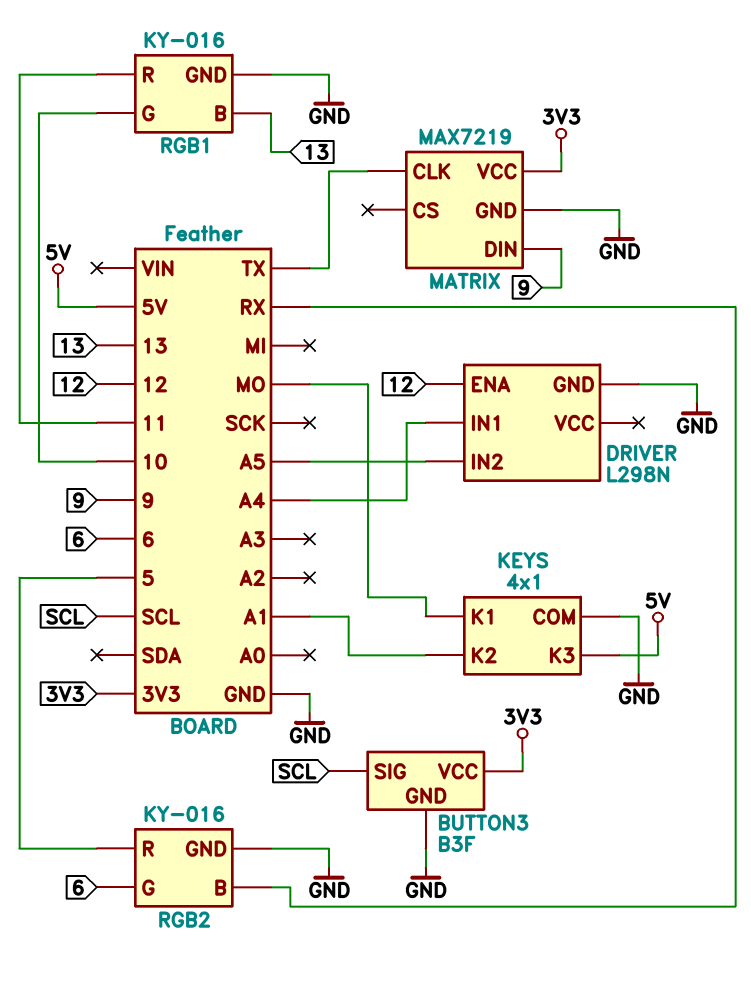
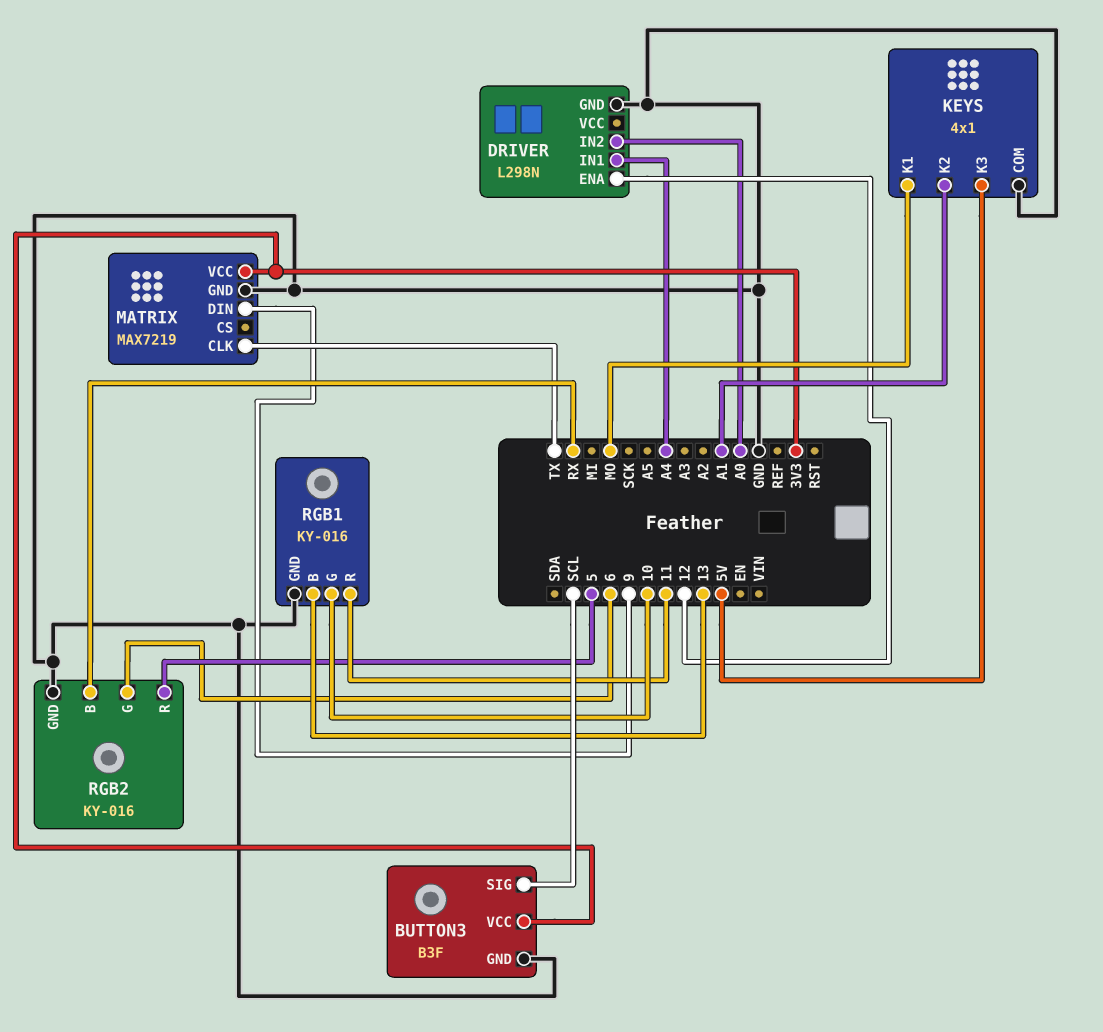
DRIVER pin IN2: A5 -> A0

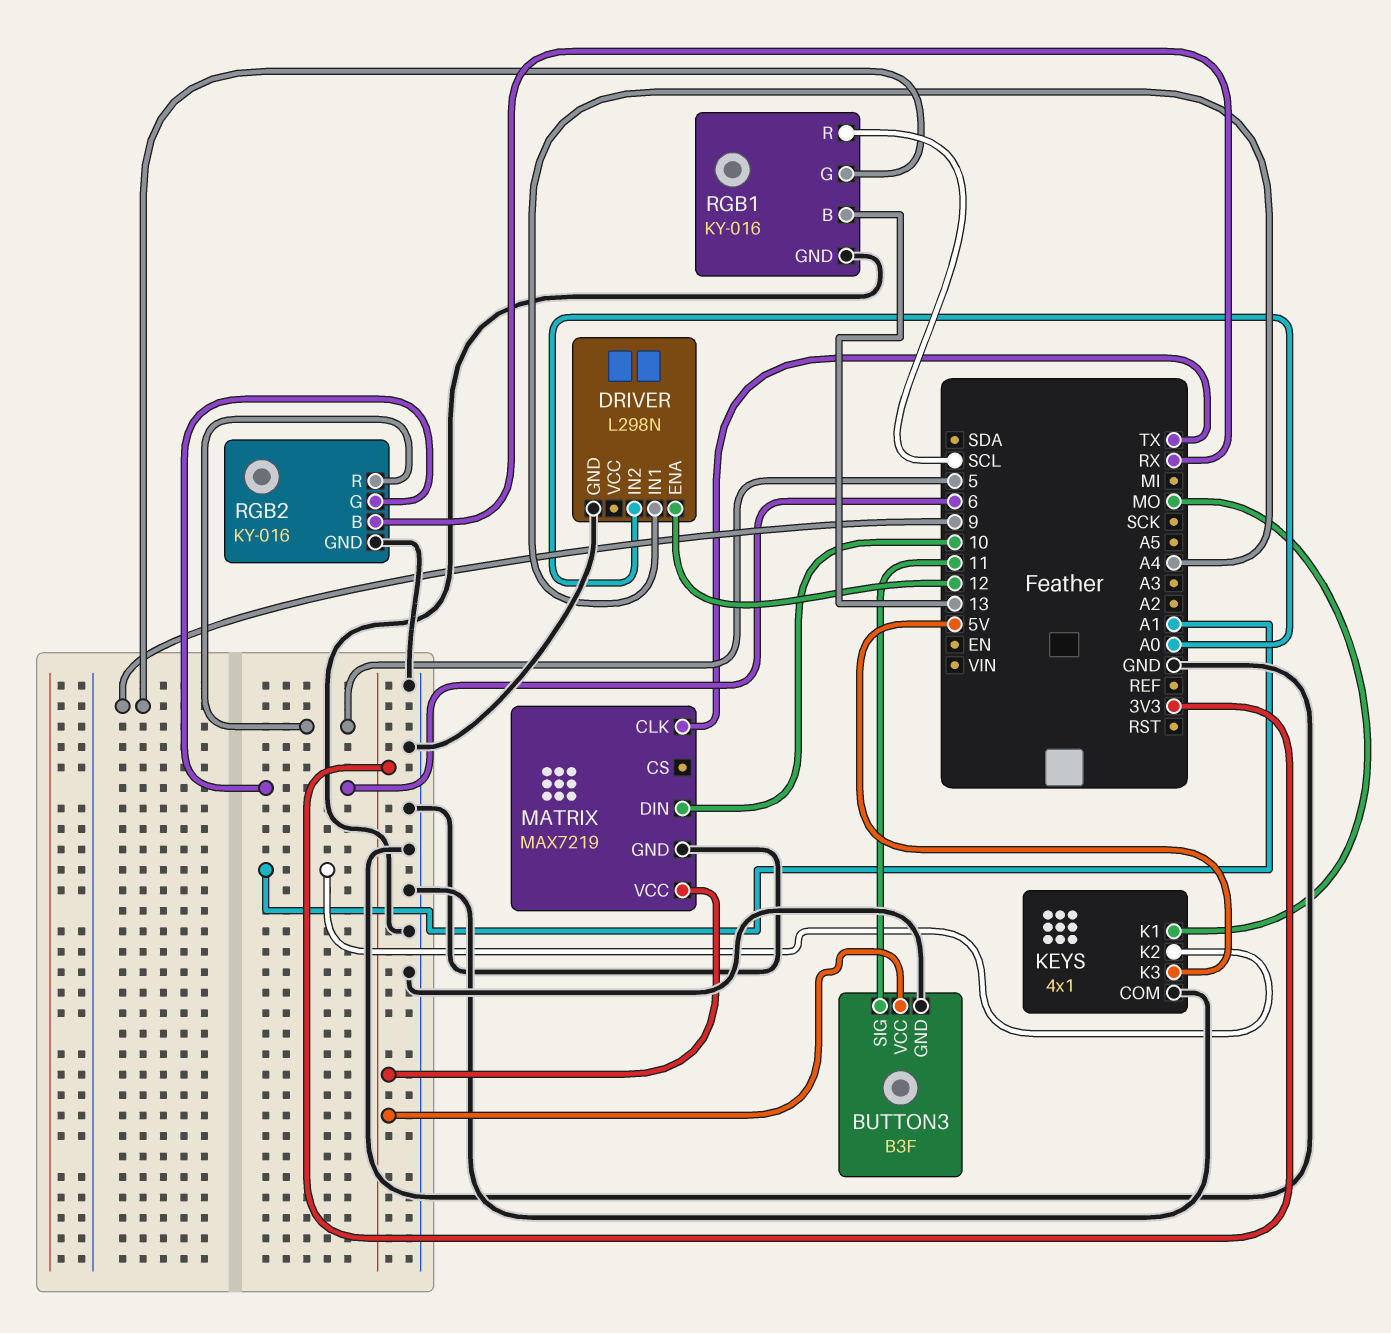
BUTTON3 pin SIG: SCL -> 11
MATRIX pin DIN: 9 -> 10
RGB1 pin G: 10 -> 9
RGB1 pin R: 11 -> SCL

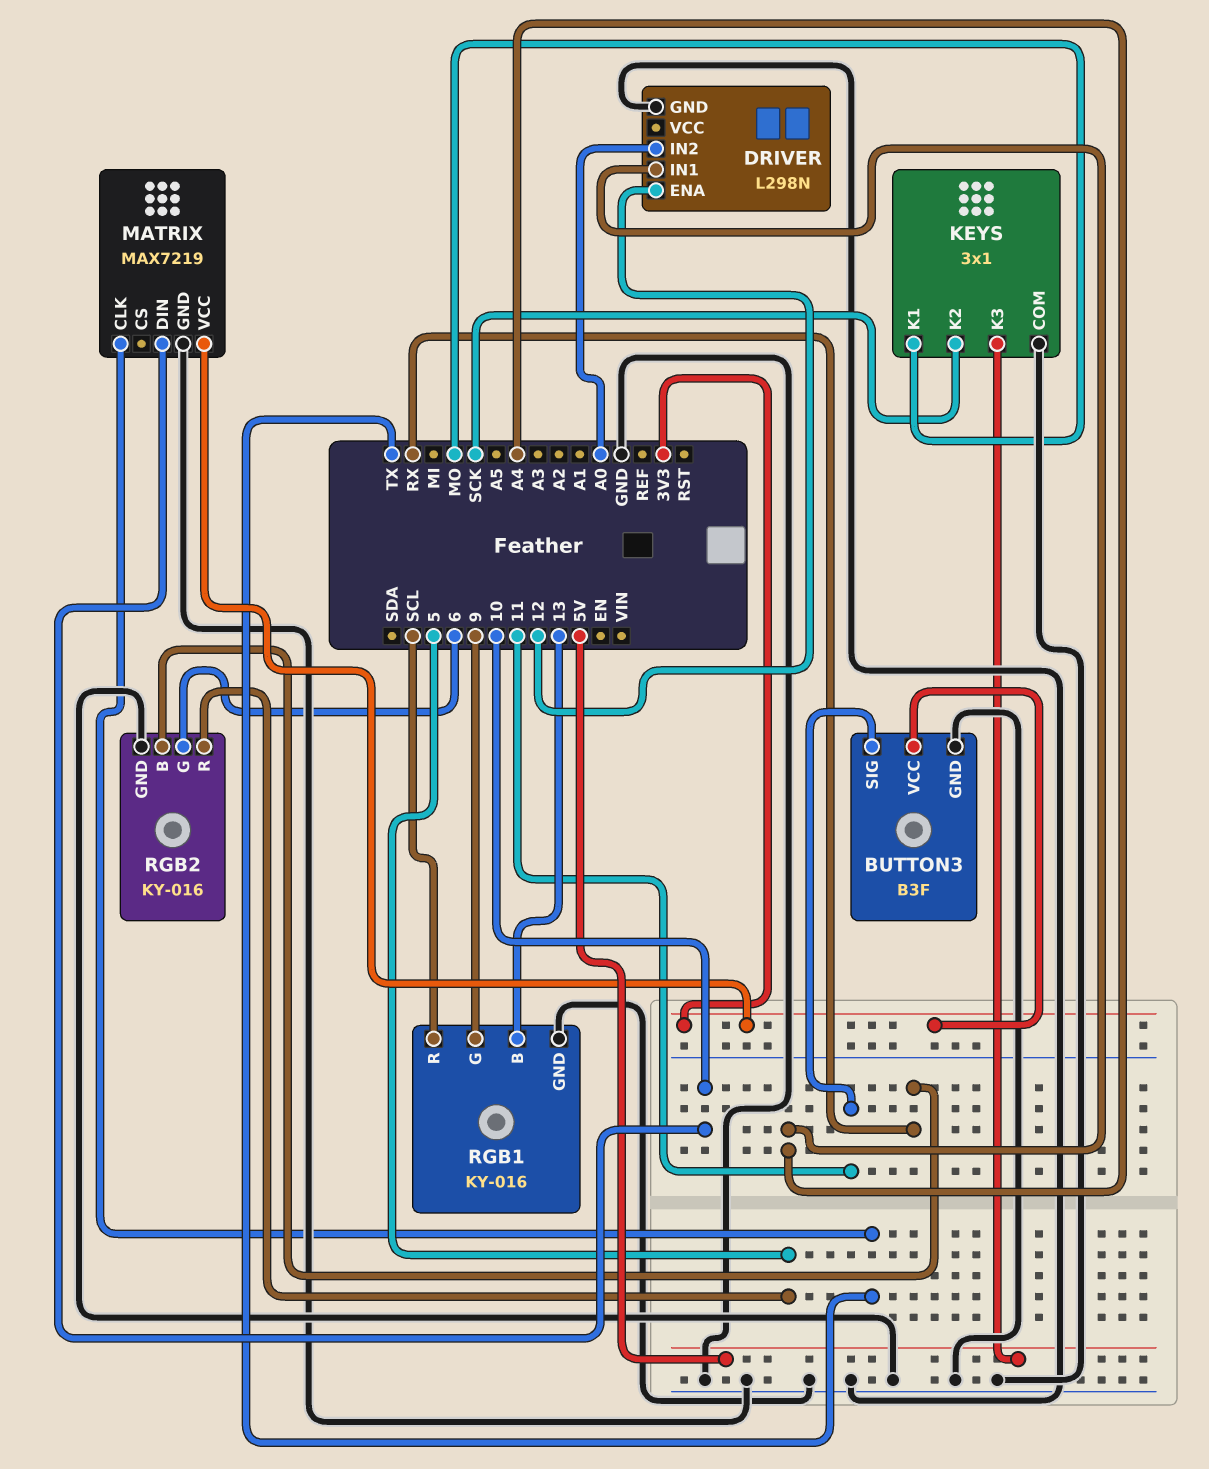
KEYS: 4x1 -> 3x1
KEYS pin K2: A1 -> SCK

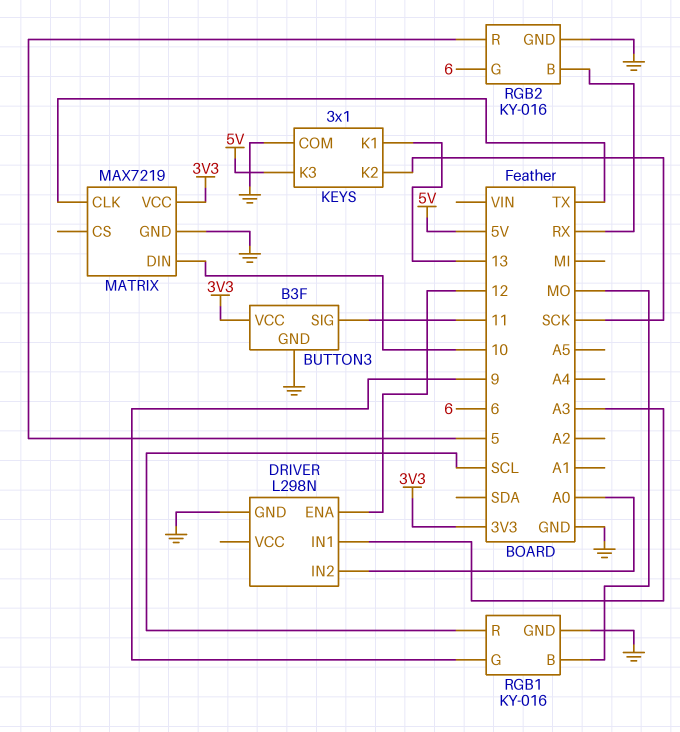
DRIVER pin IN1: A4 -> A3
KEYS pin K1: MO -> 13
RGB1 pin B: 13 -> MO

